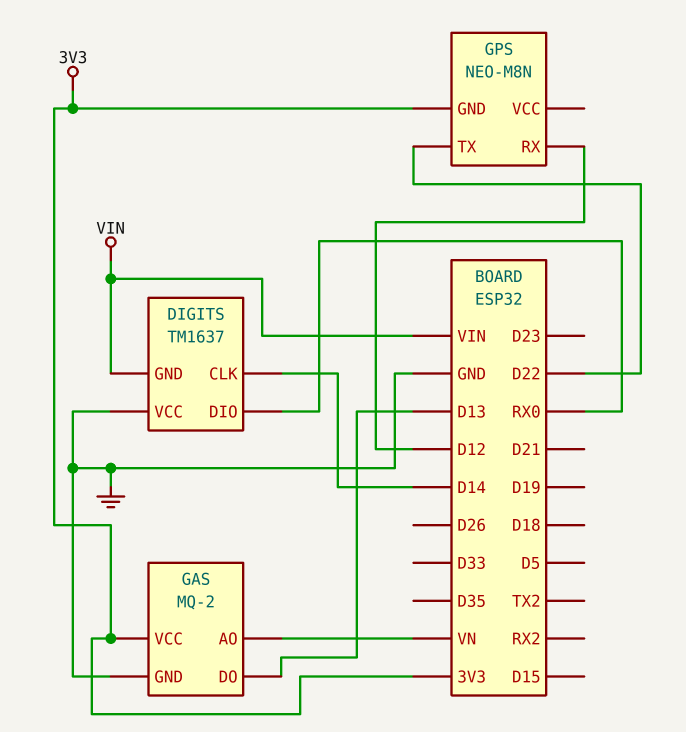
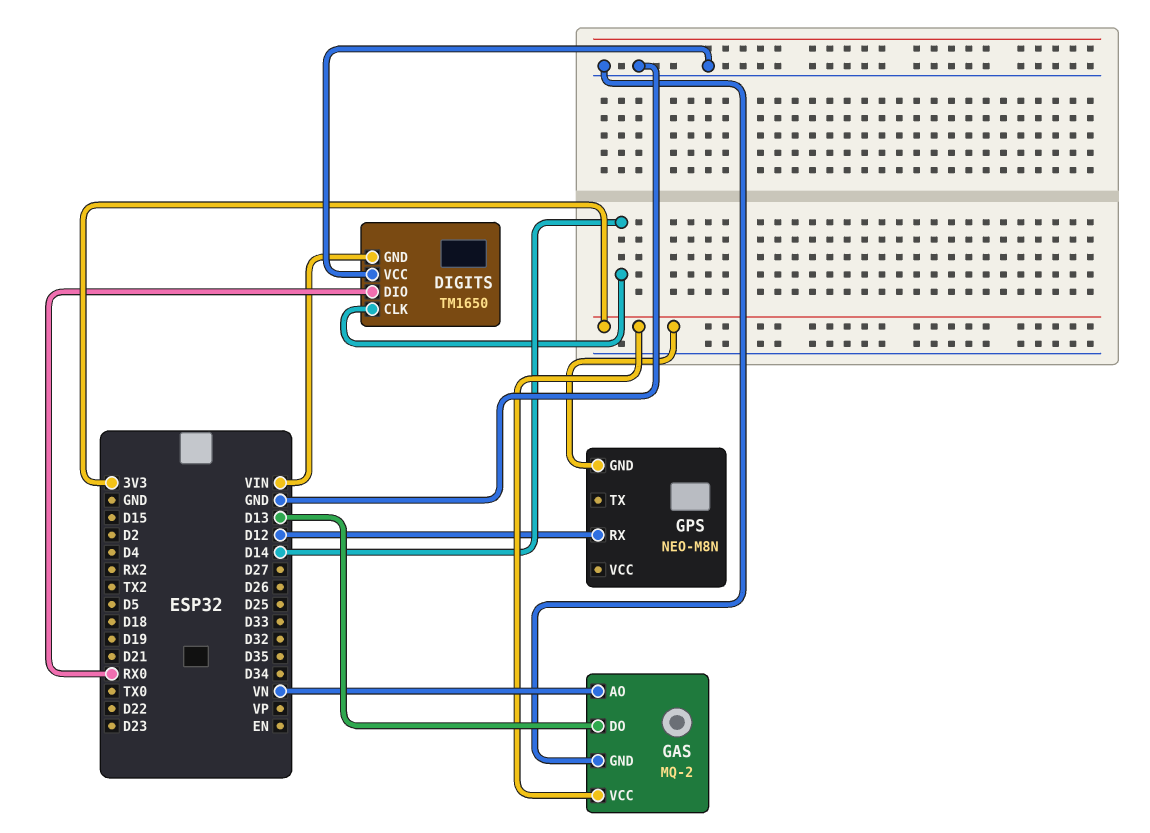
DIGITS: TM1637 -> TM1650
GPS pin TX: D22 -> none

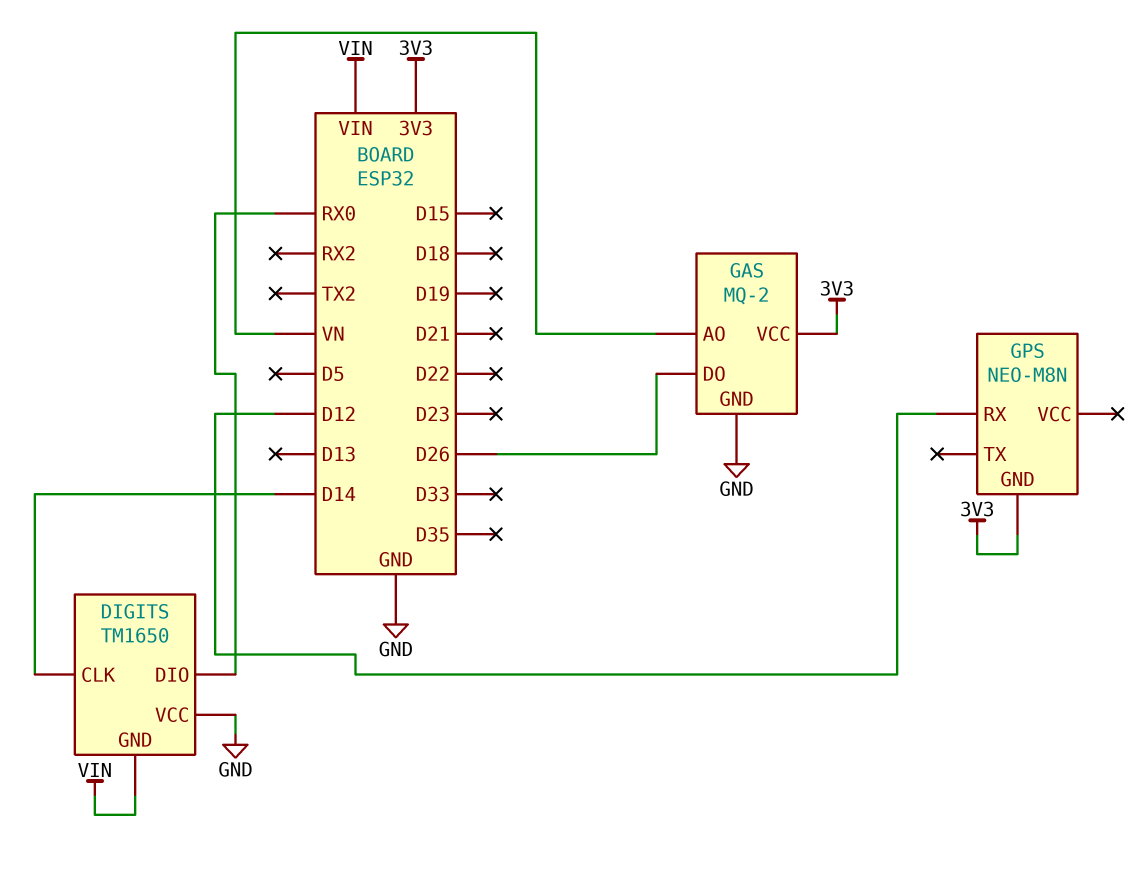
GAS pin DO: D13 -> D26

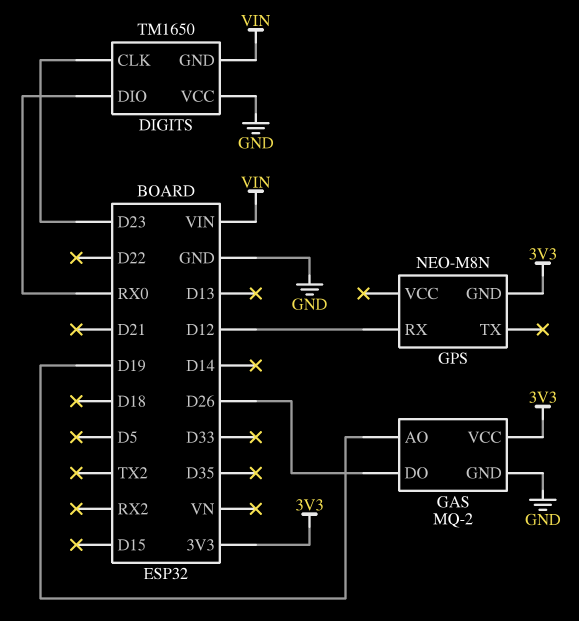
DIGITS pin CLK: D14 -> D23
GAS pin AO: VN -> D19

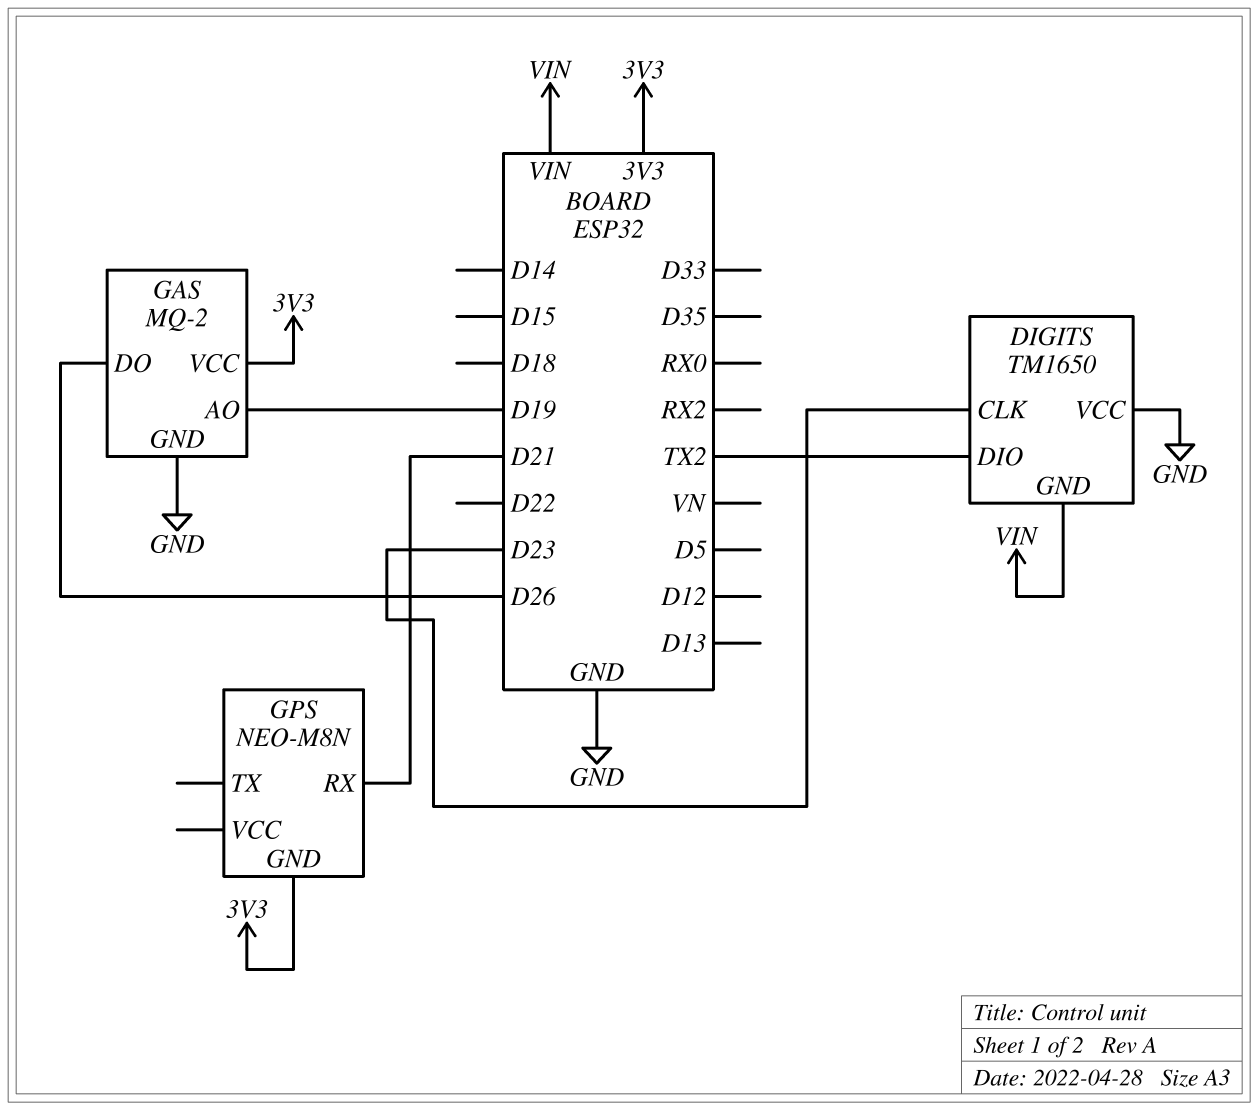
DIGITS pin DIO: RX0 -> TX2
GPS pin RX: D12 -> D21

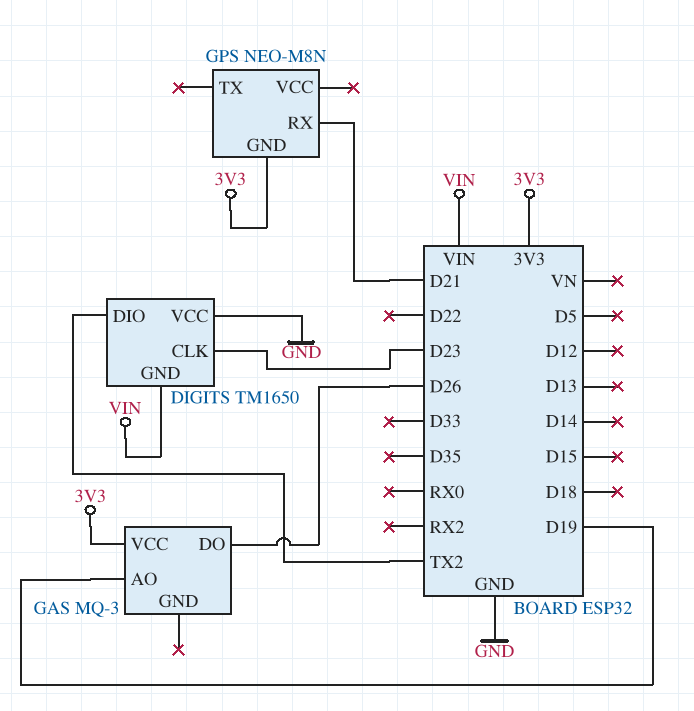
GAS: MQ-2 -> MQ-3
GAS pin GND: GND -> none

